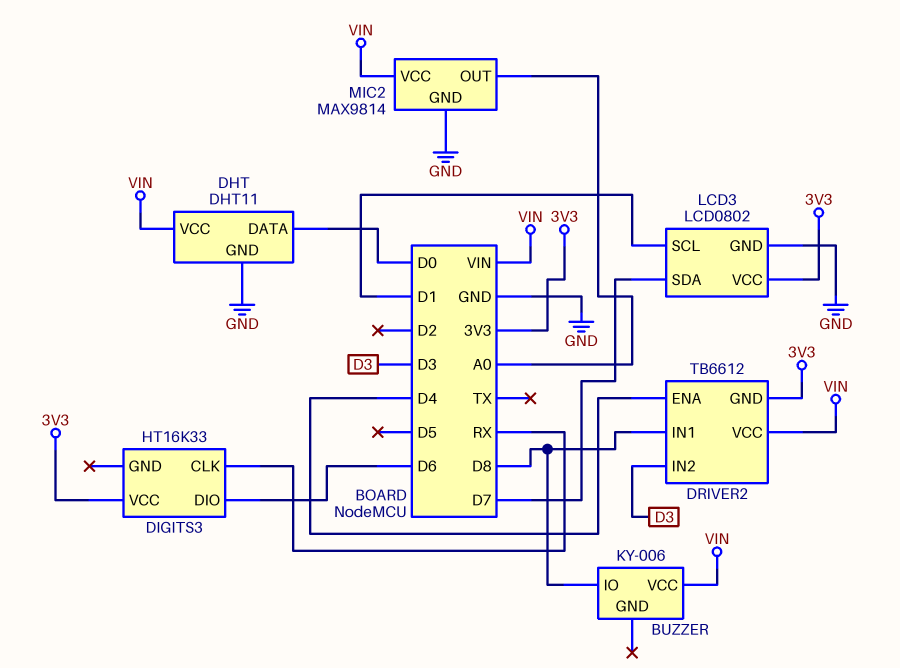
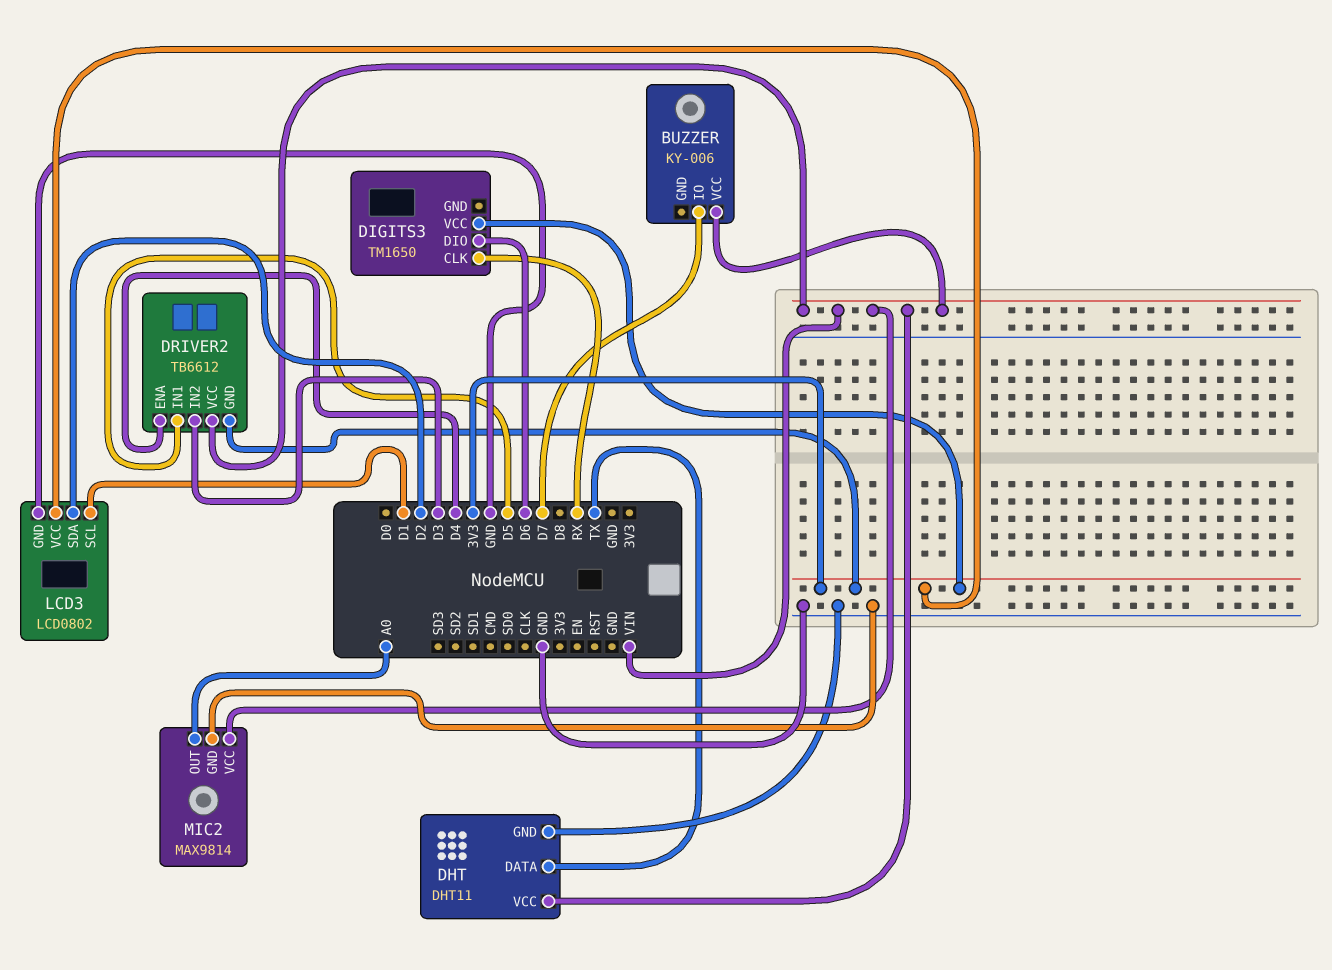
BUZZER pin IO: D8 -> D7
DHT pin DATA: D0 -> TX
DIGITS3: HT16K33 -> TM1650
DRIVER2 pin IN1: D8 -> D5
LCD3 pin SDA: D7 -> D2

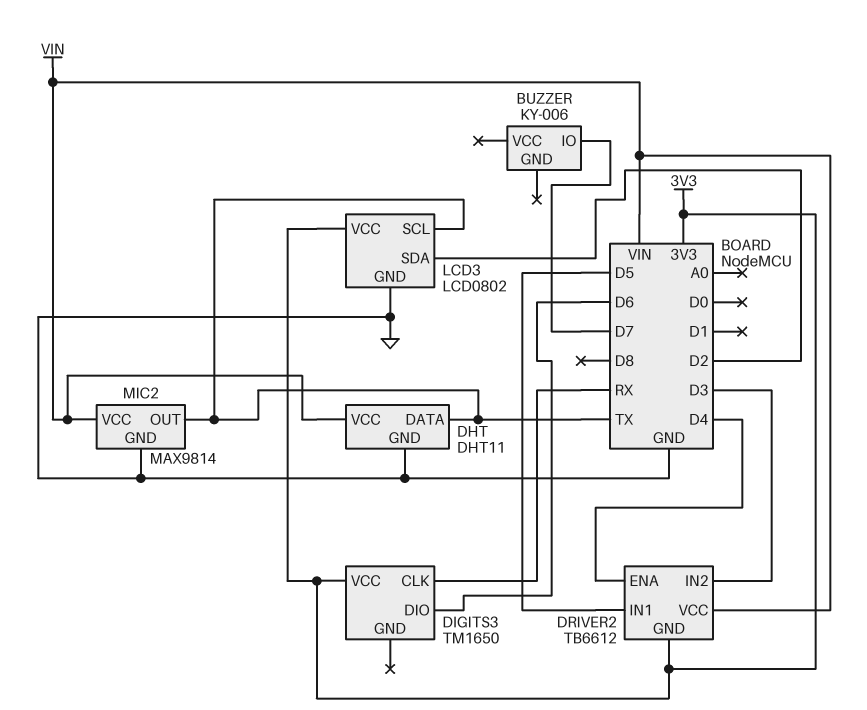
BUZZER pin VCC: VIN -> none
LCD3 pin SCL: D1 -> TX
MIC2 pin OUT: A0 -> TX

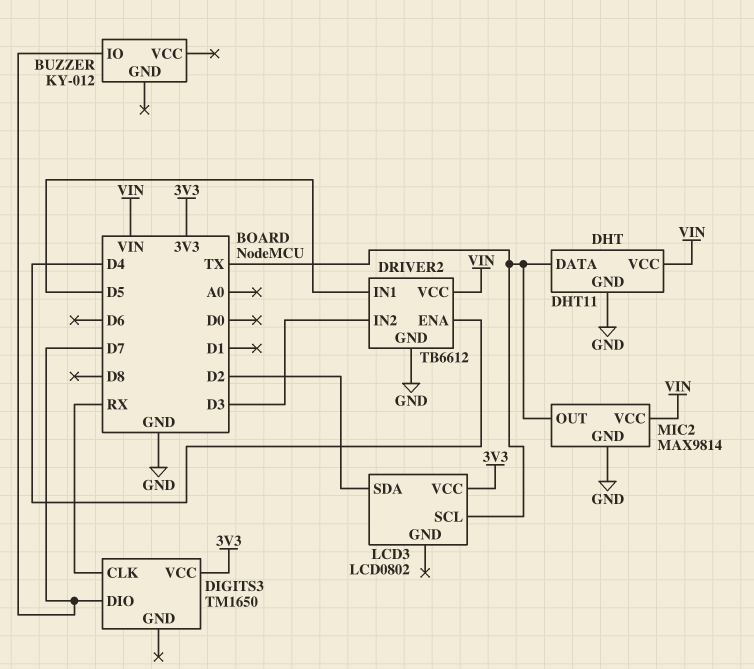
BUZZER: KY-006 -> KY-012
DIGITS3 pin DIO: D6 -> D7
DRIVER2 pin GND: 3V3 -> GND
LCD3 pin GND: GND -> none

